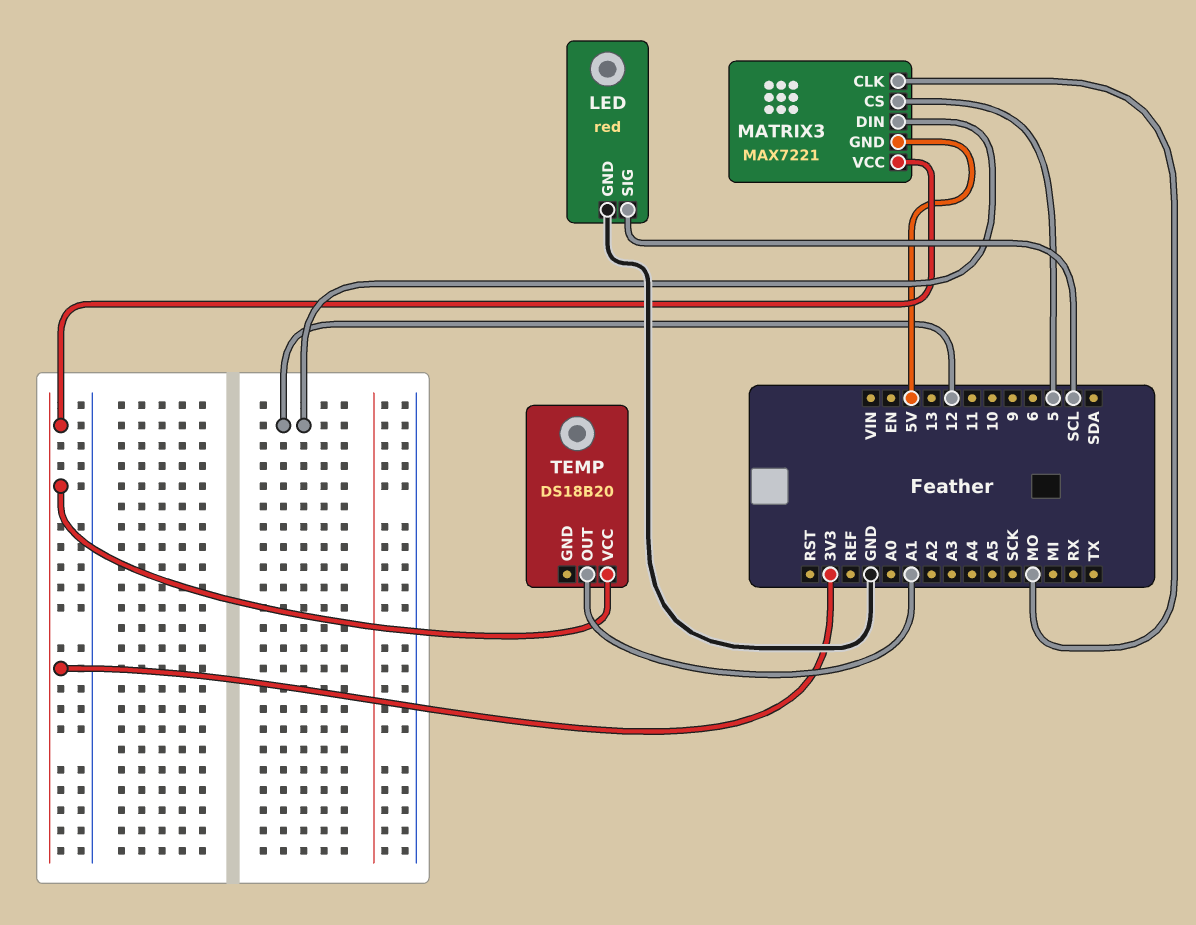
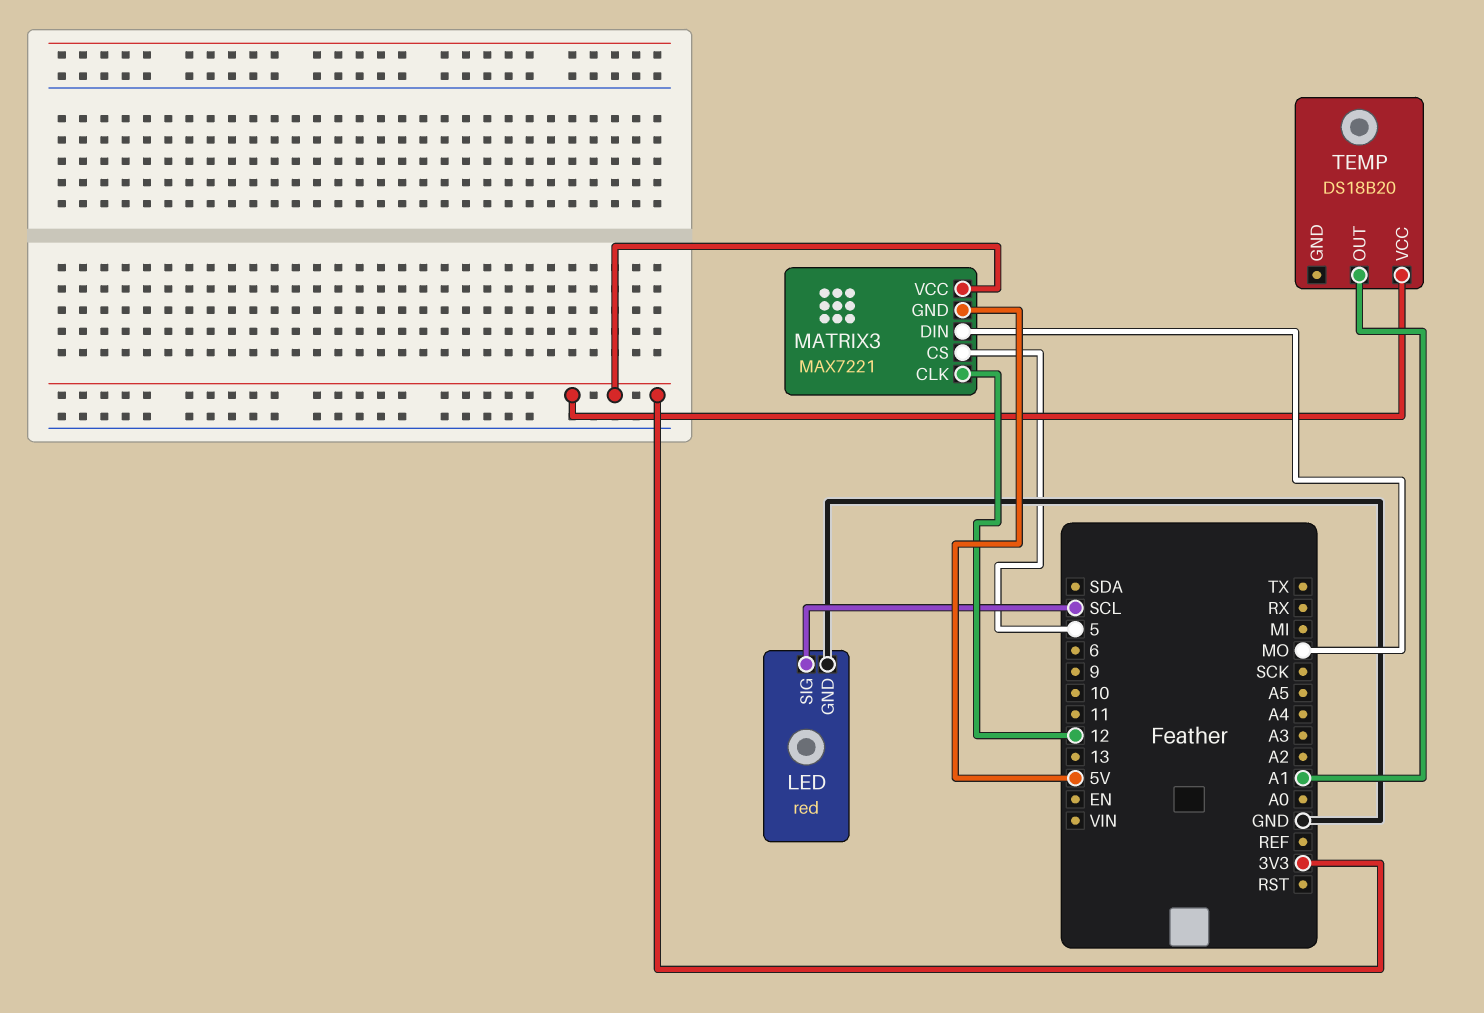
MATRIX3 pin CLK: MO -> 12
MATRIX3 pin DIN: 12 -> MO

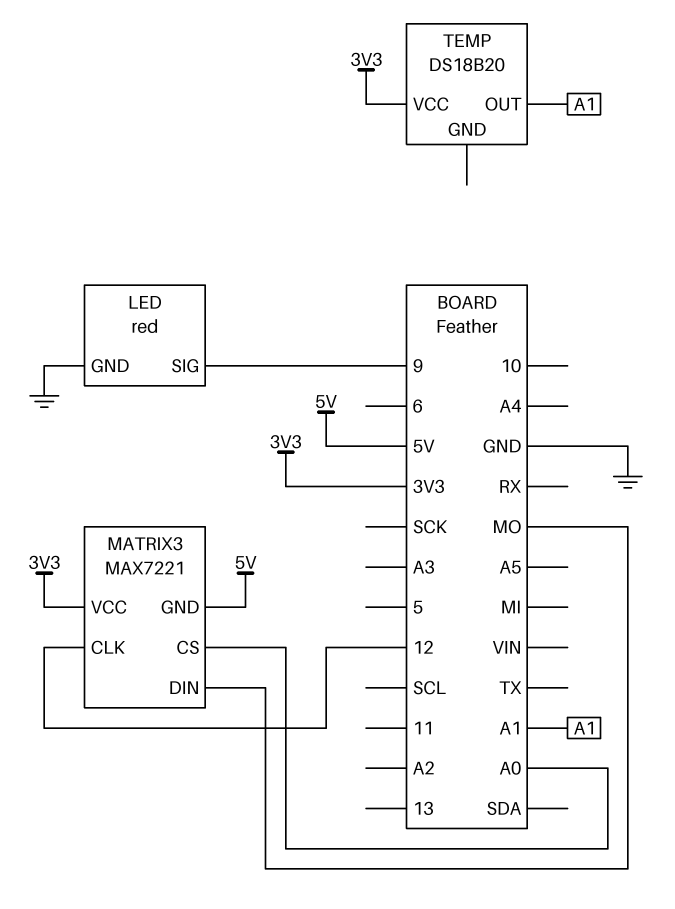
LED pin SIG: SCL -> 9
MATRIX3 pin CS: 5 -> A0

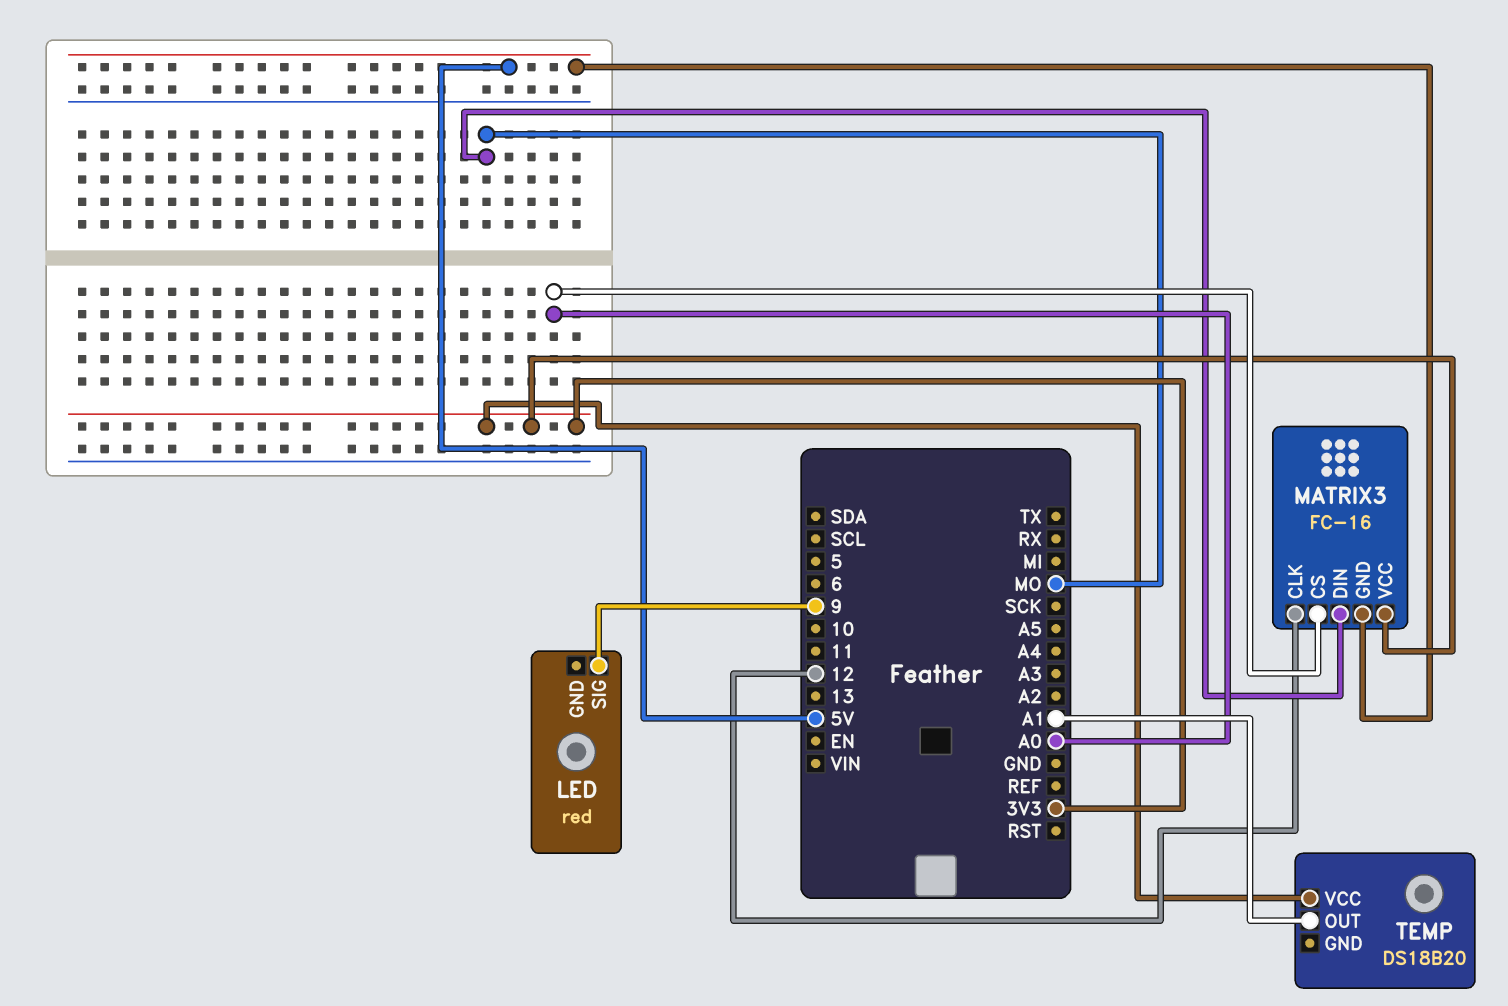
LED pin GND: GND -> none
MATRIX3: MAX7221 -> FC-16

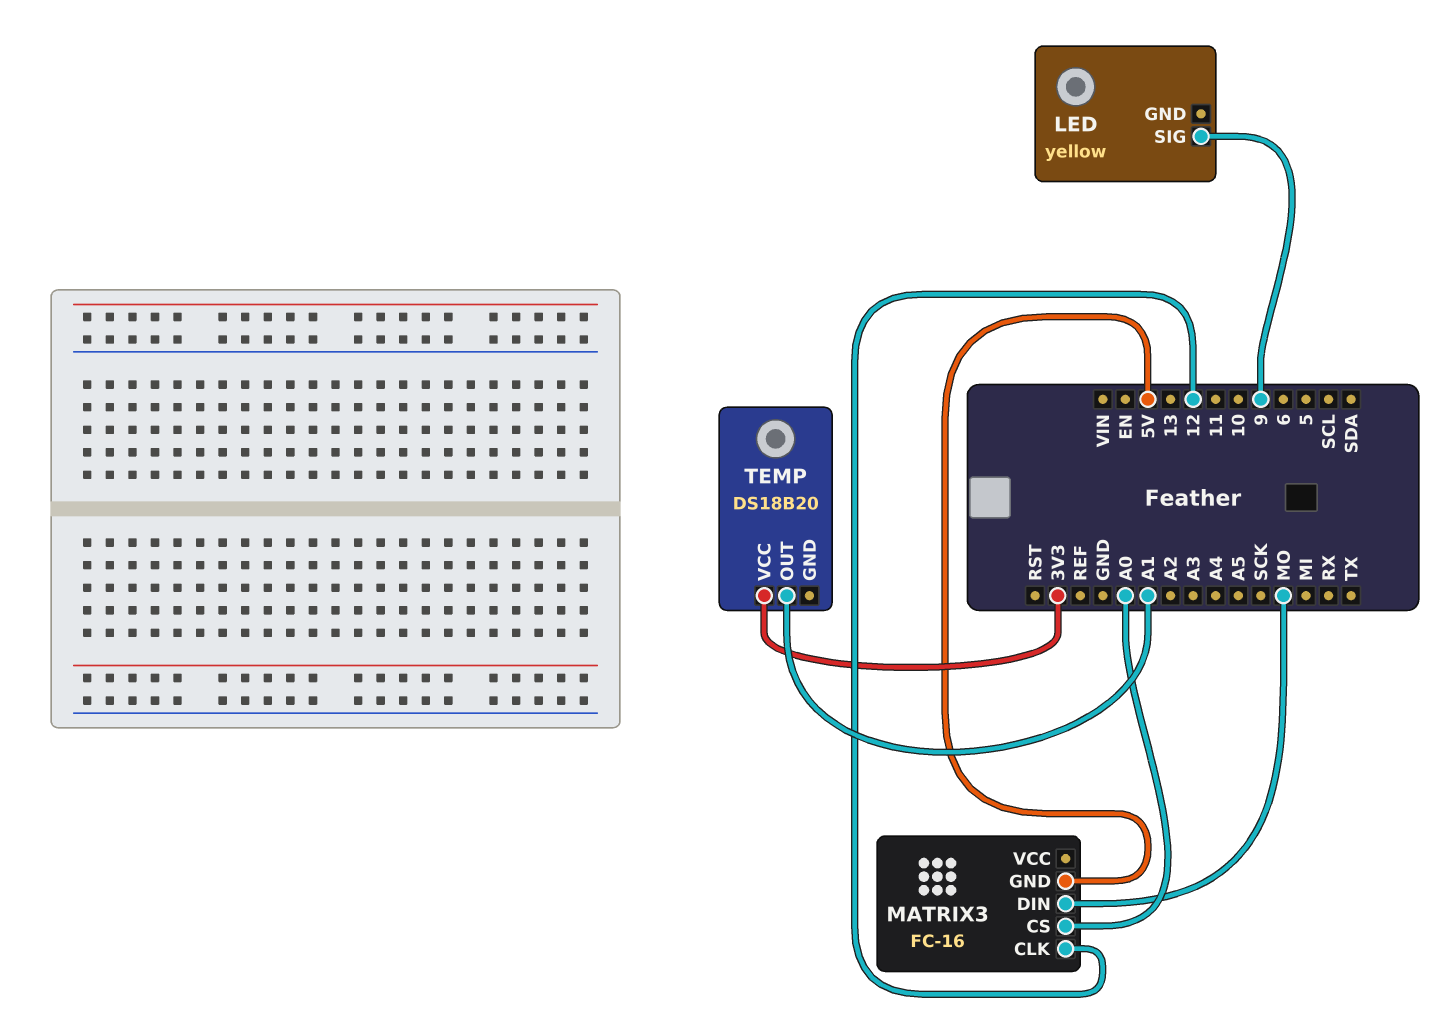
LED: red -> yellow
MATRIX3 pin VCC: 3V3 -> none

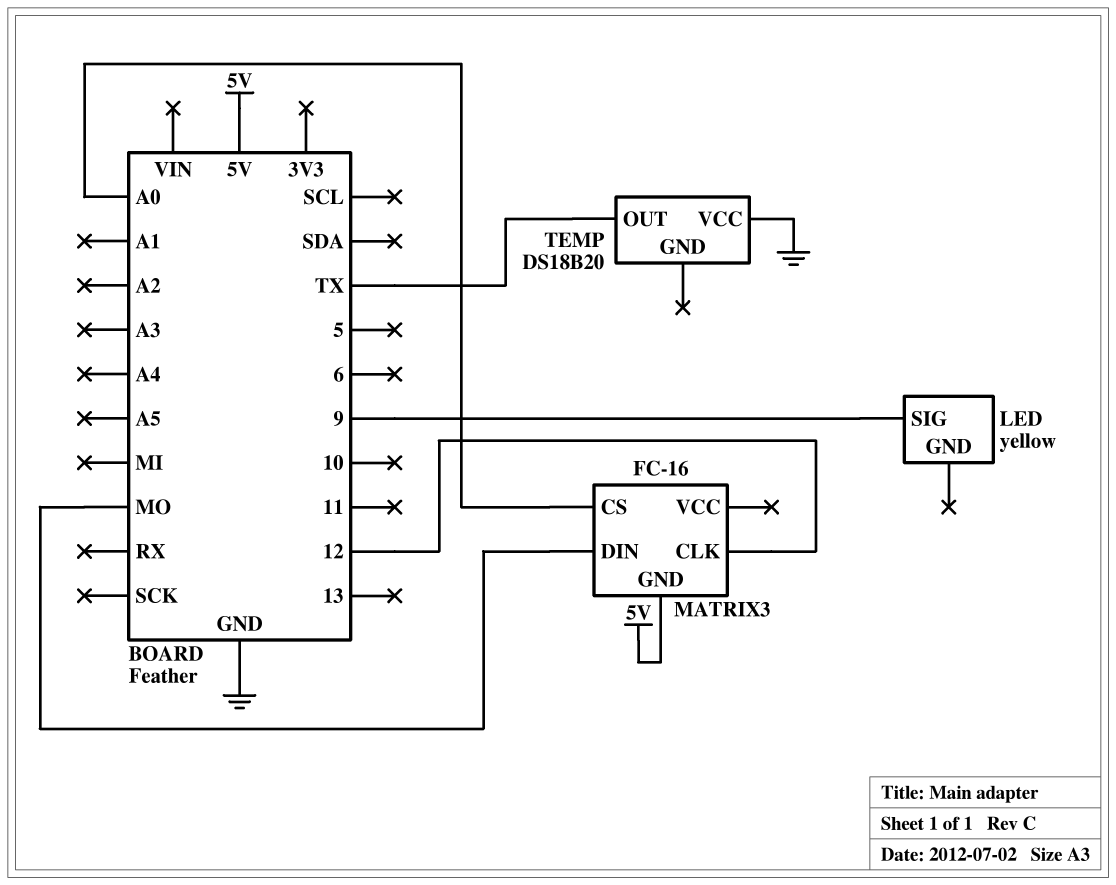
TEMP pin OUT: A1 -> TX
TEMP pin VCC: 3V3 -> GND

